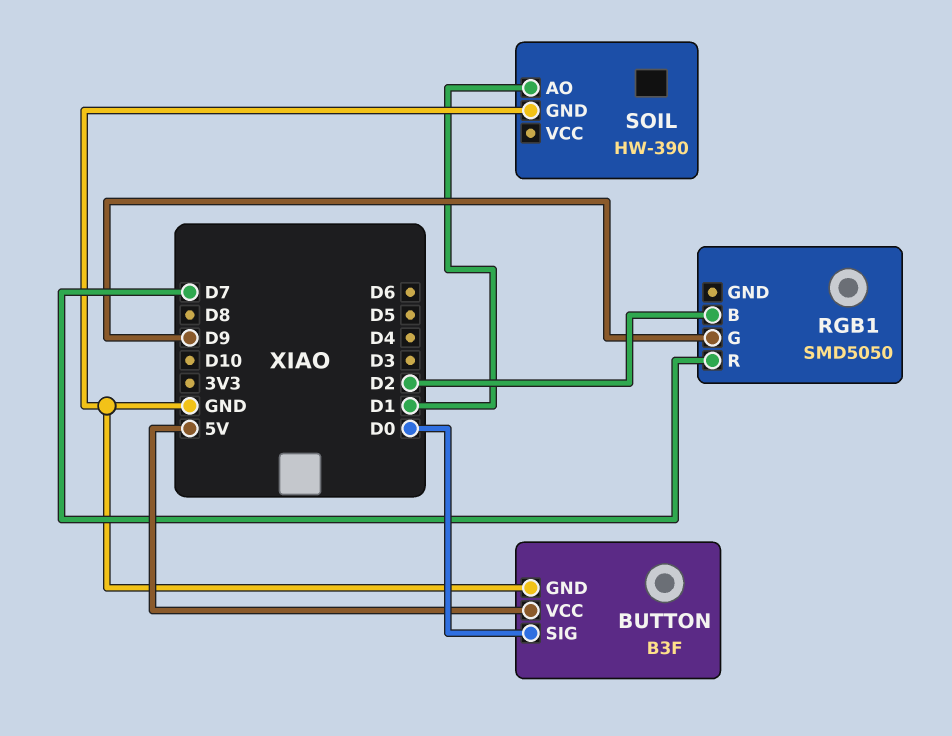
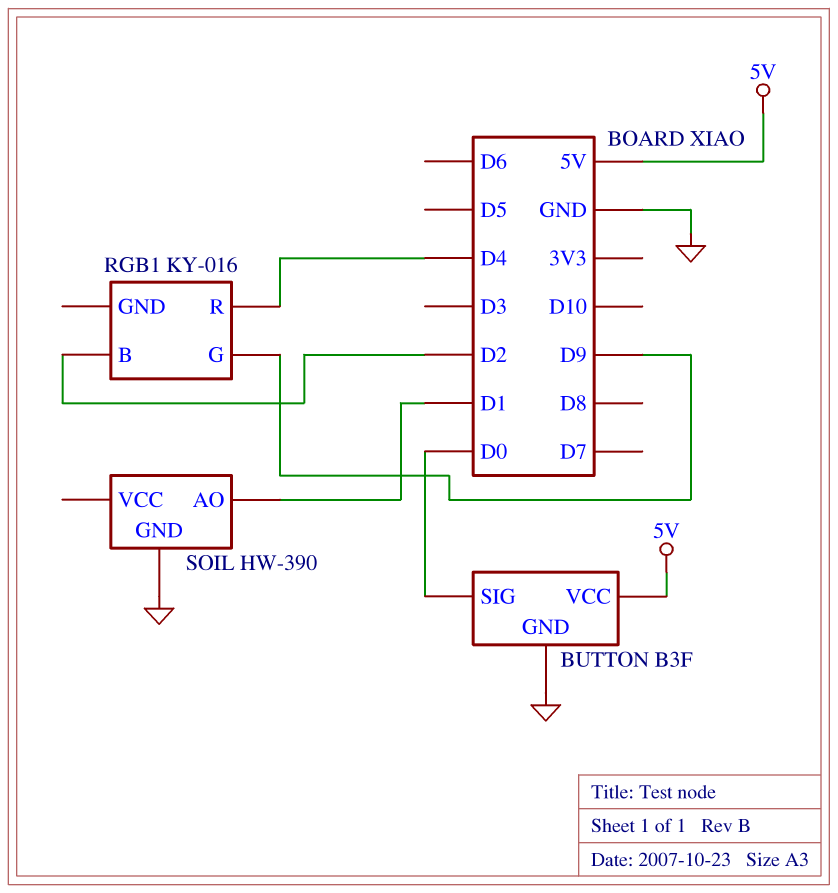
RGB1: SMD5050 -> KY-016
RGB1 pin R: D7 -> D4

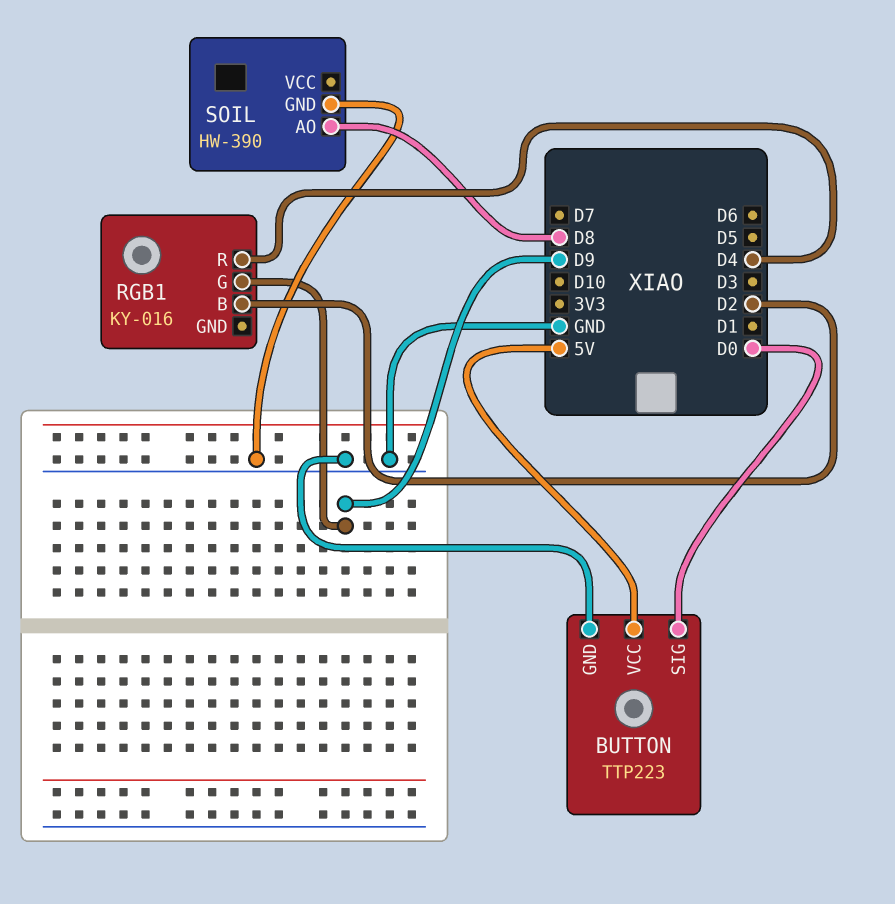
BUTTON: B3F -> TTP223
SOIL pin AO: D1 -> D8

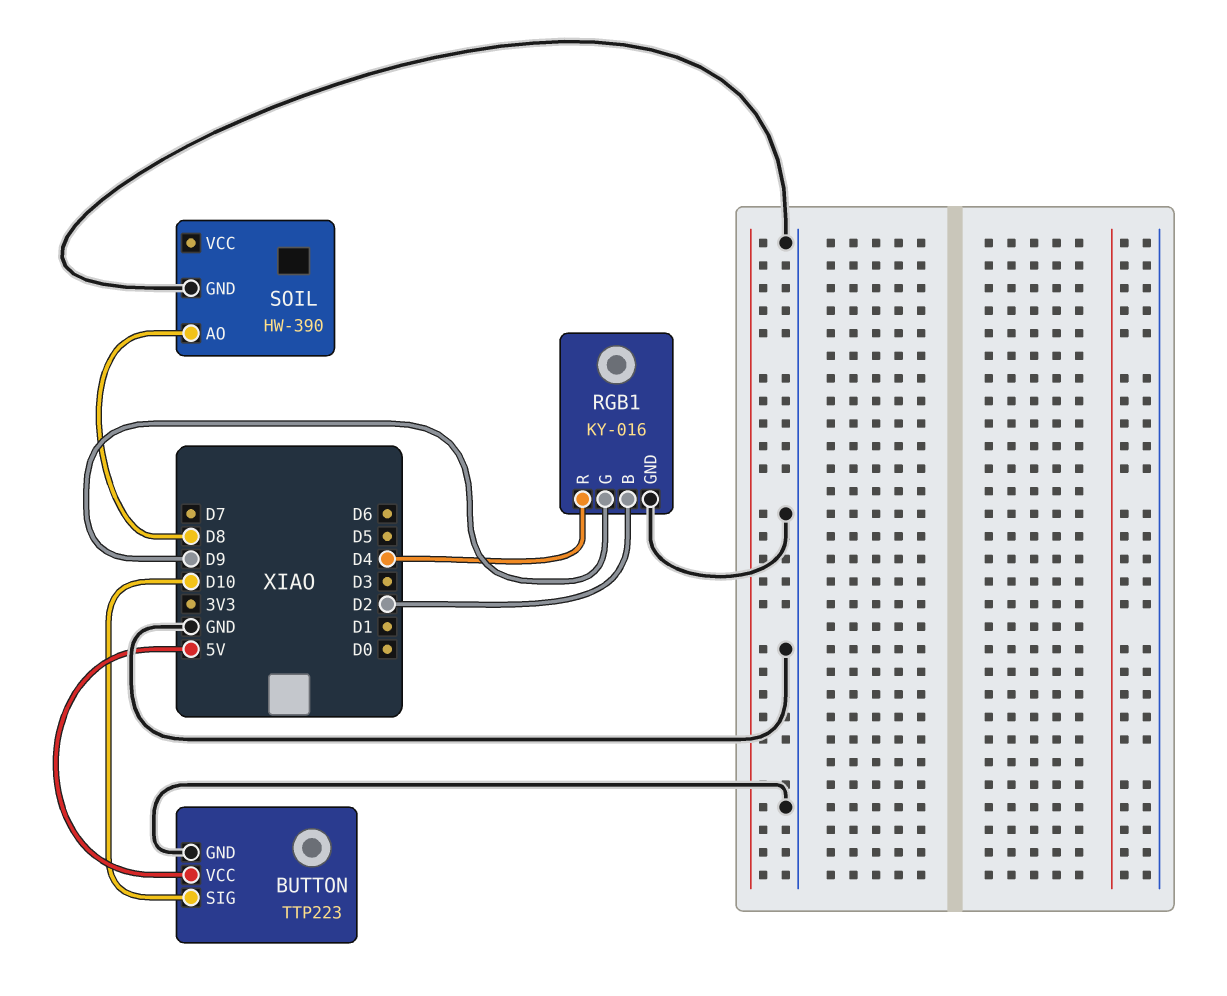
BUTTON pin SIG: D0 -> D10
RGB1 pin GND: none -> GND

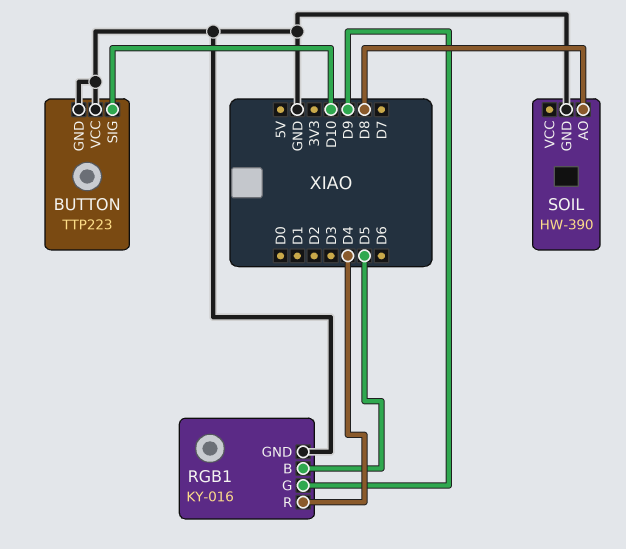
BUTTON pin VCC: 5V -> GND
RGB1 pin B: D2 -> D5

